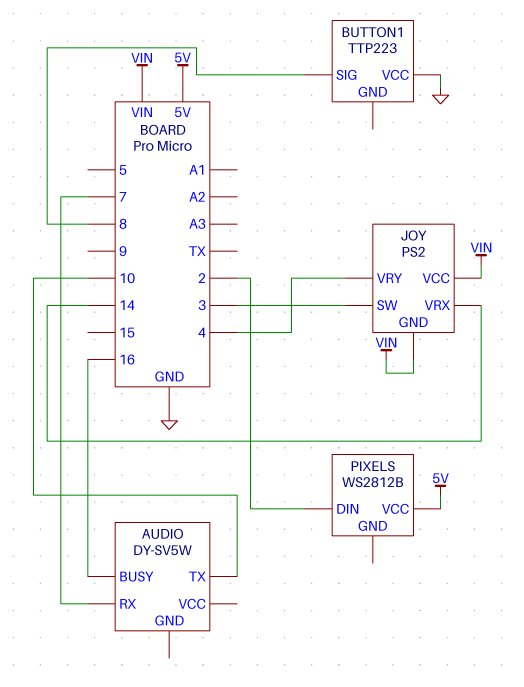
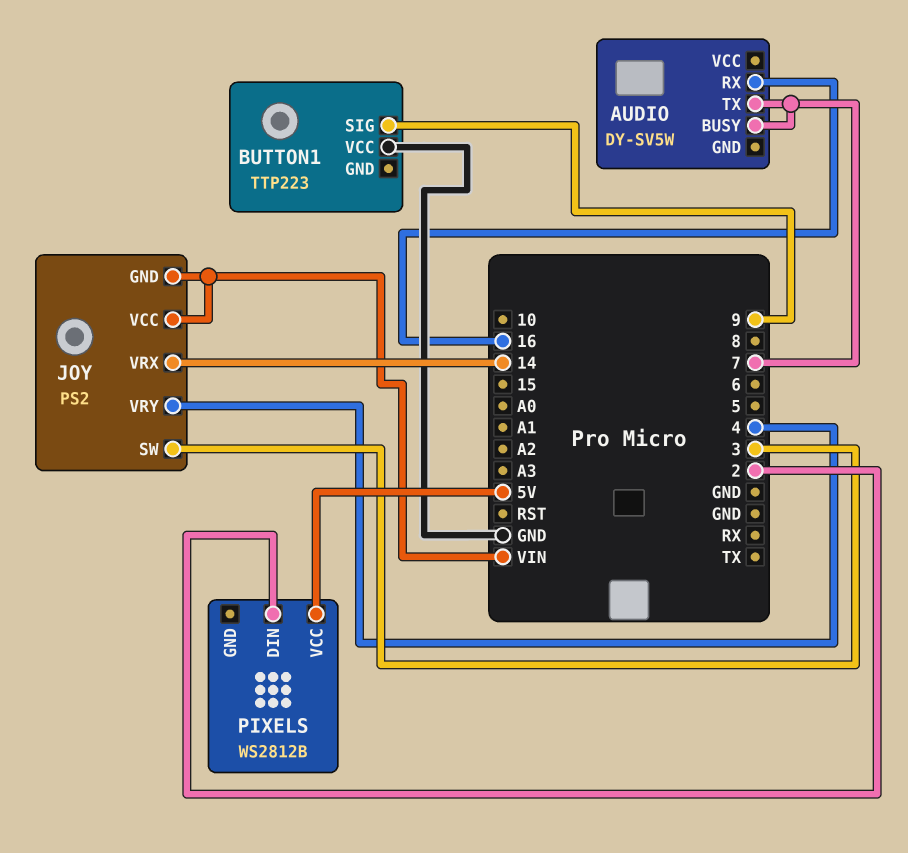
AUDIO pin BUSY: 16 -> 7
AUDIO pin RX: 7 -> 16
AUDIO pin TX: 10 -> 7
BUTTON1 pin SIG: 8 -> 9

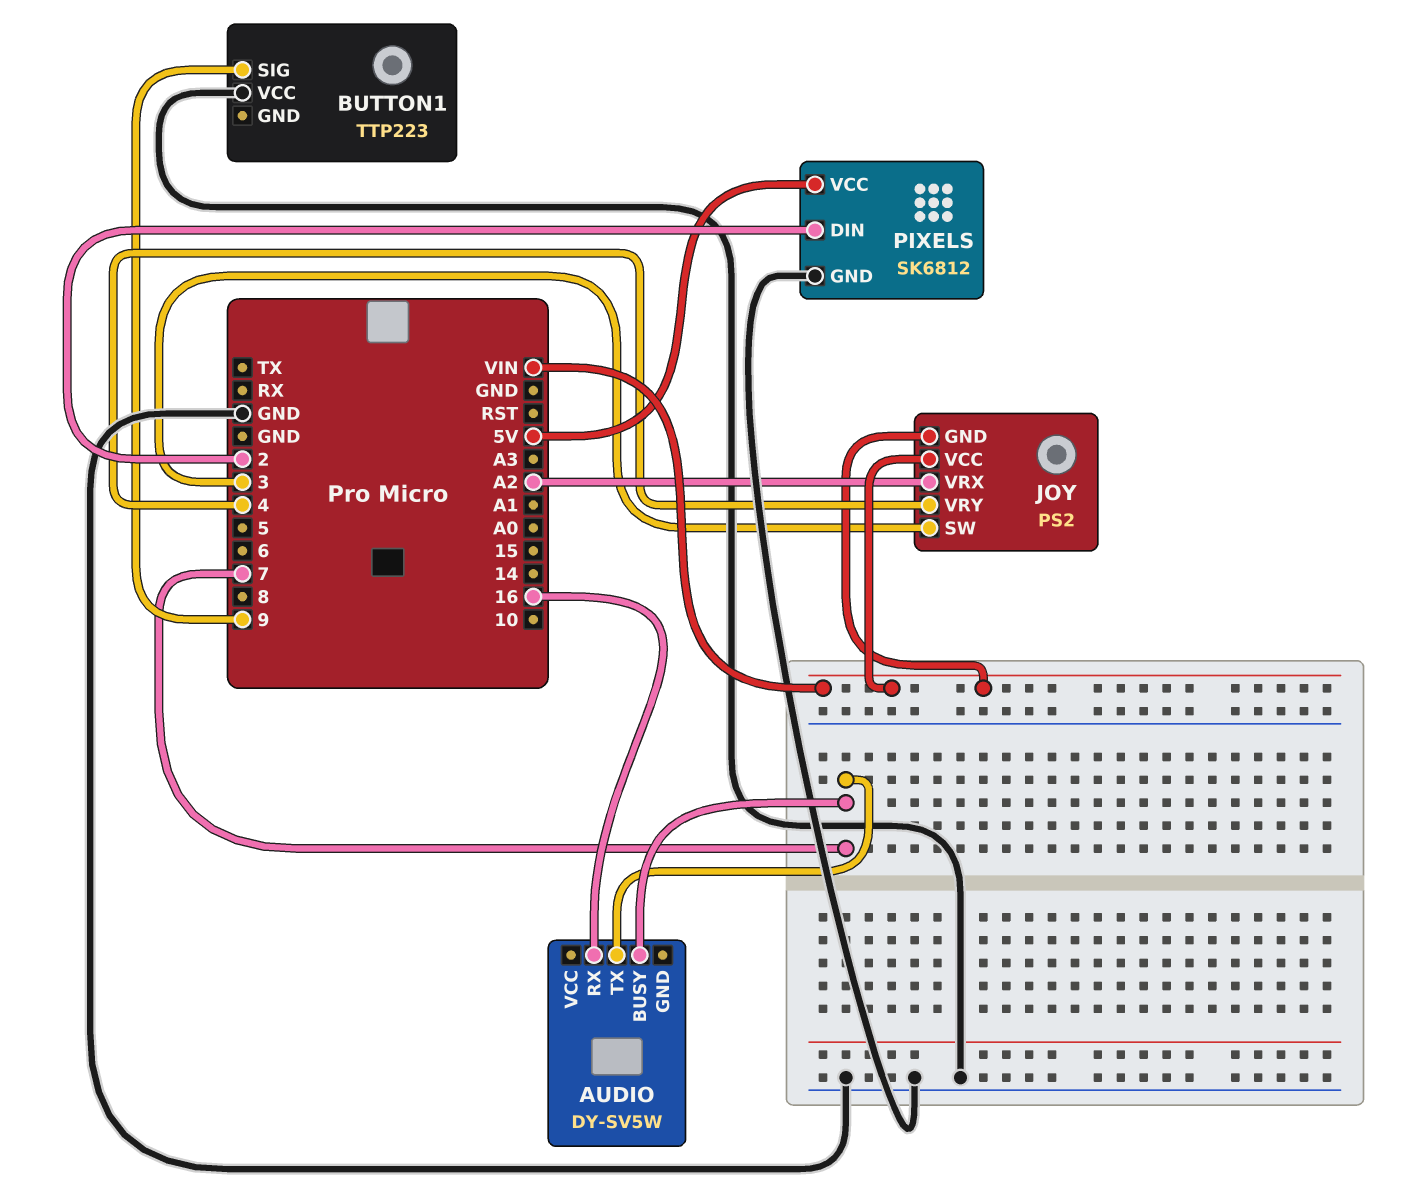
JOY pin VRX: 14 -> A2
PIXELS: WS2812B -> SK6812
PIXELS pin GND: none -> GND

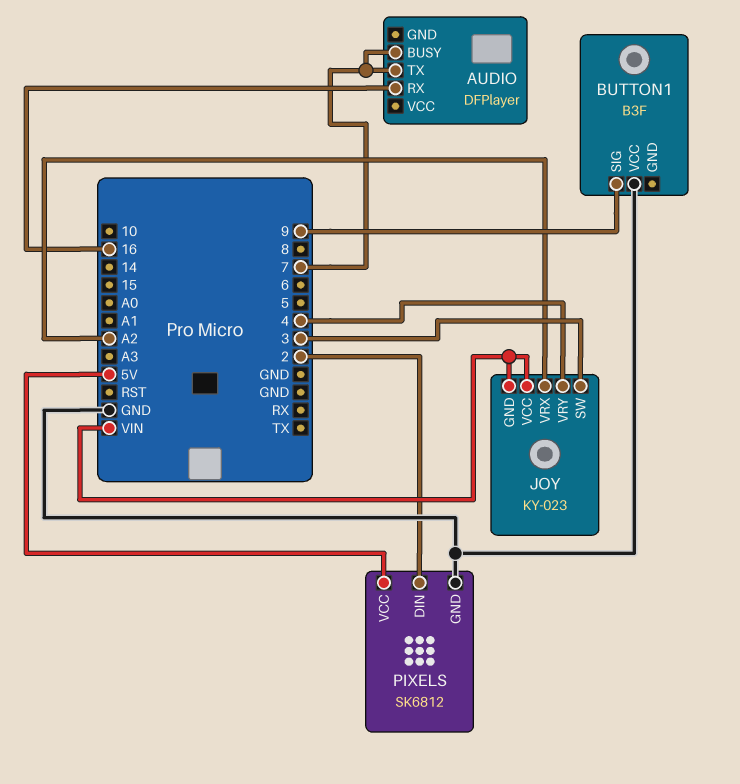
AUDIO: DY-SV5W -> DFPlayer
BUTTON1: TTP223 -> B3F
JOY: PS2 -> KY-023

